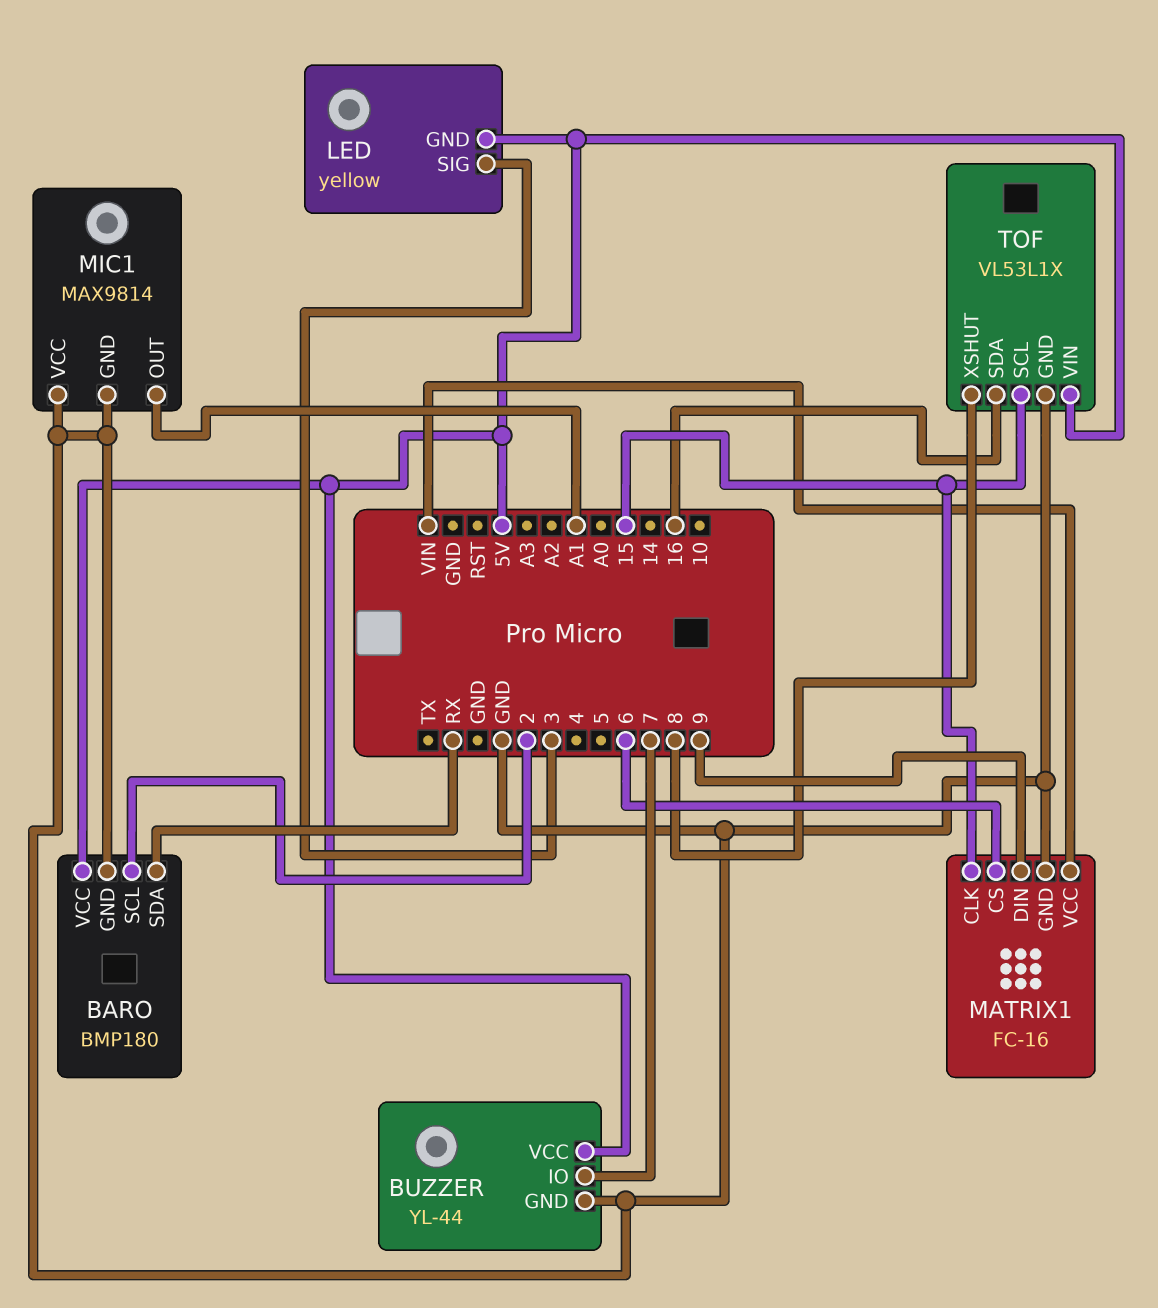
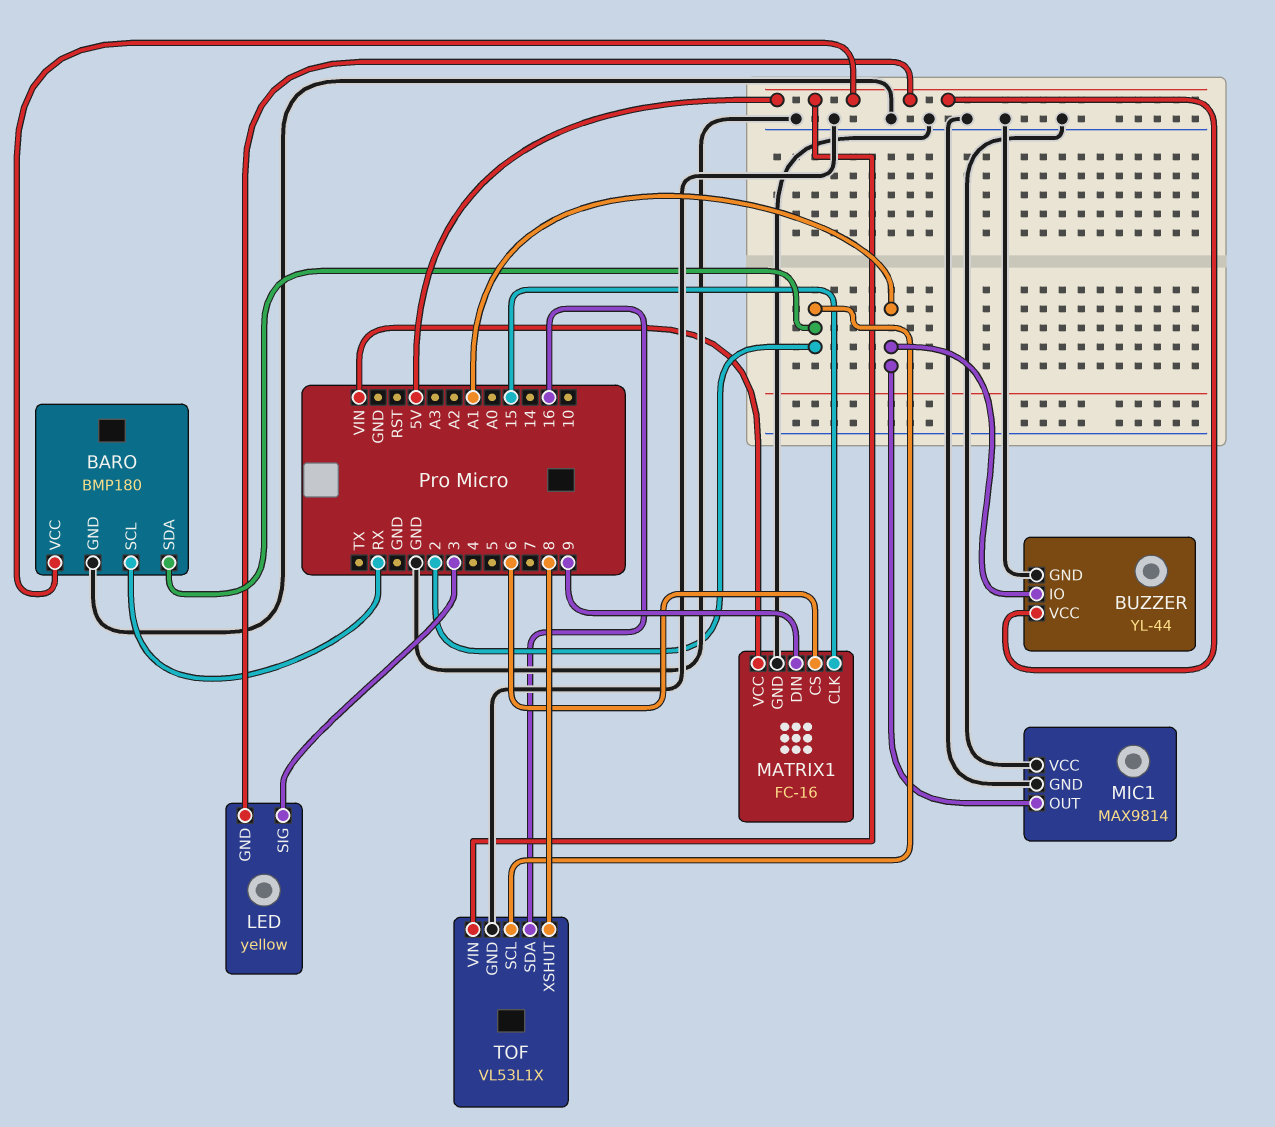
BARO pin SCL: 2 -> RX
BARO pin SDA: RX -> 2
BUZZER pin IO: 7 -> A1
TOF pin SCL: 15 -> 2

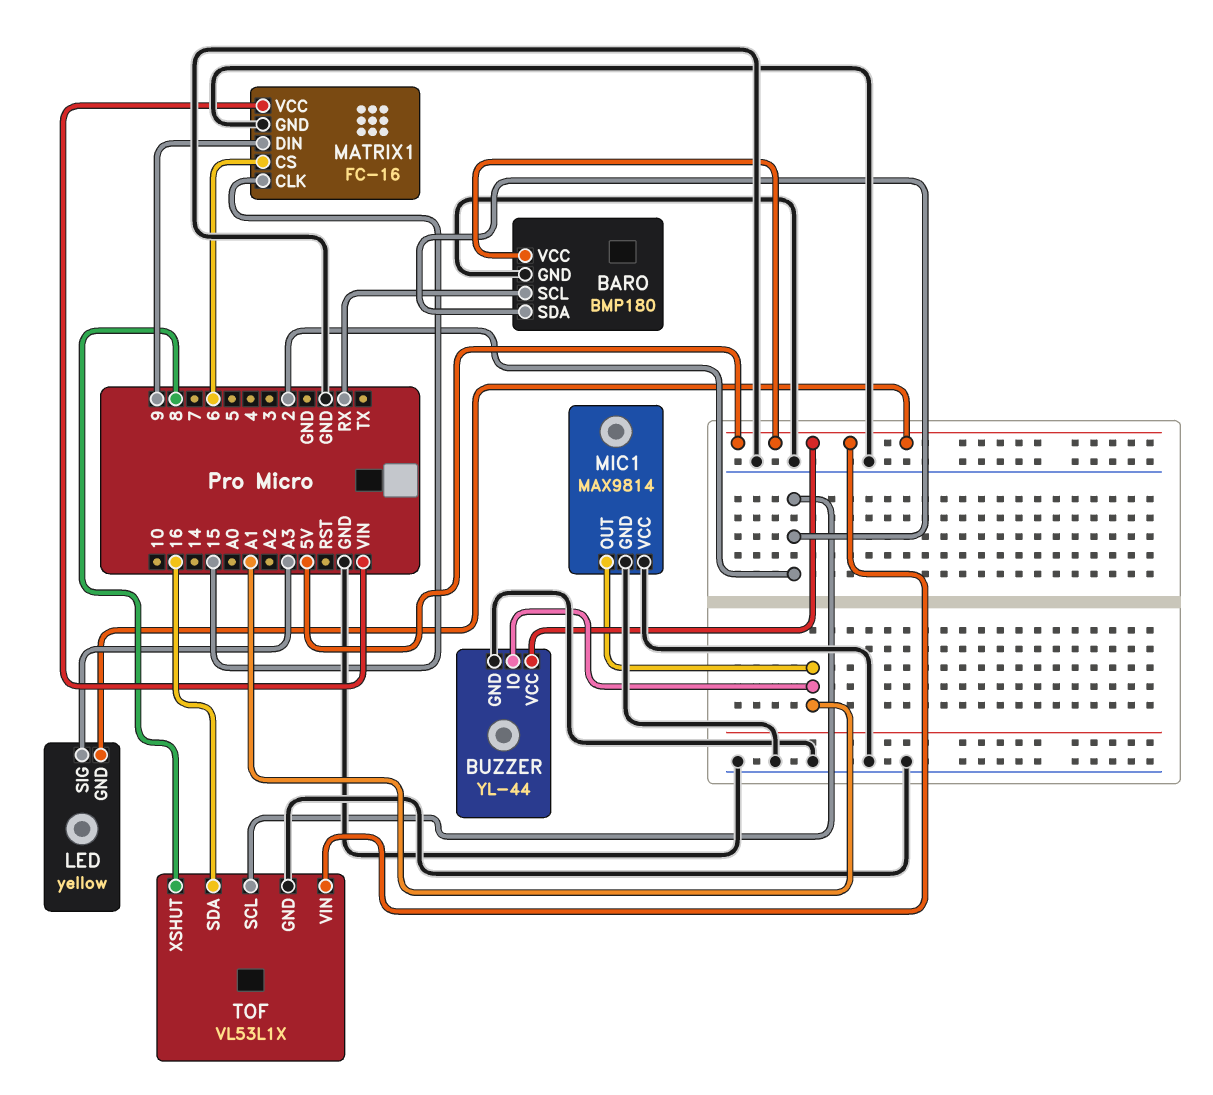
LED pin SIG: 3 -> A3

